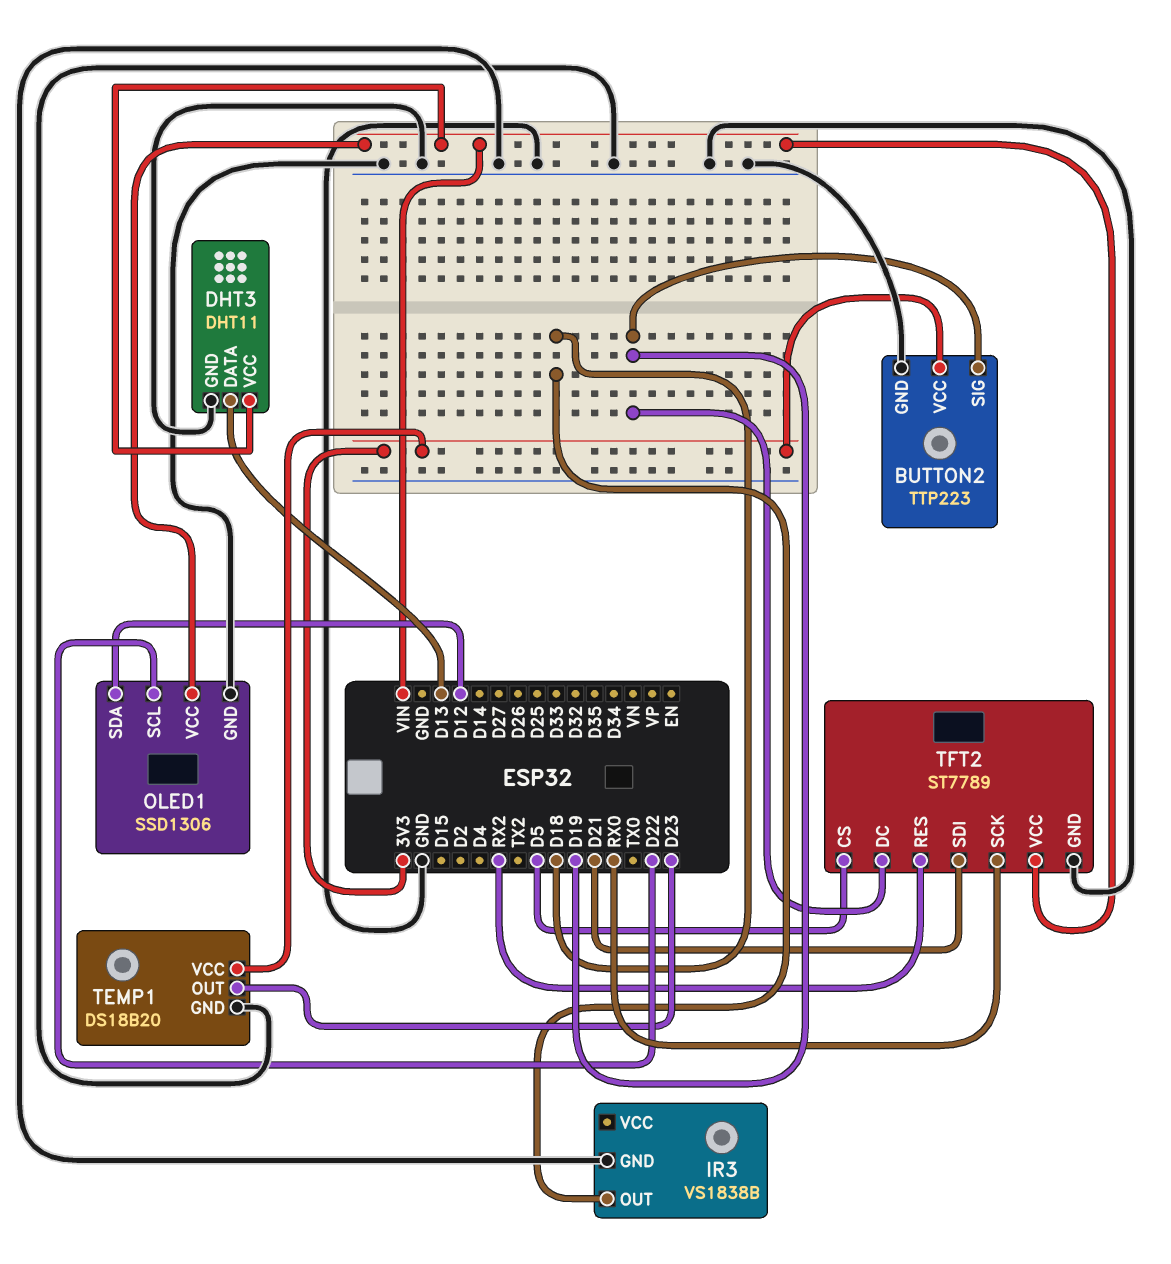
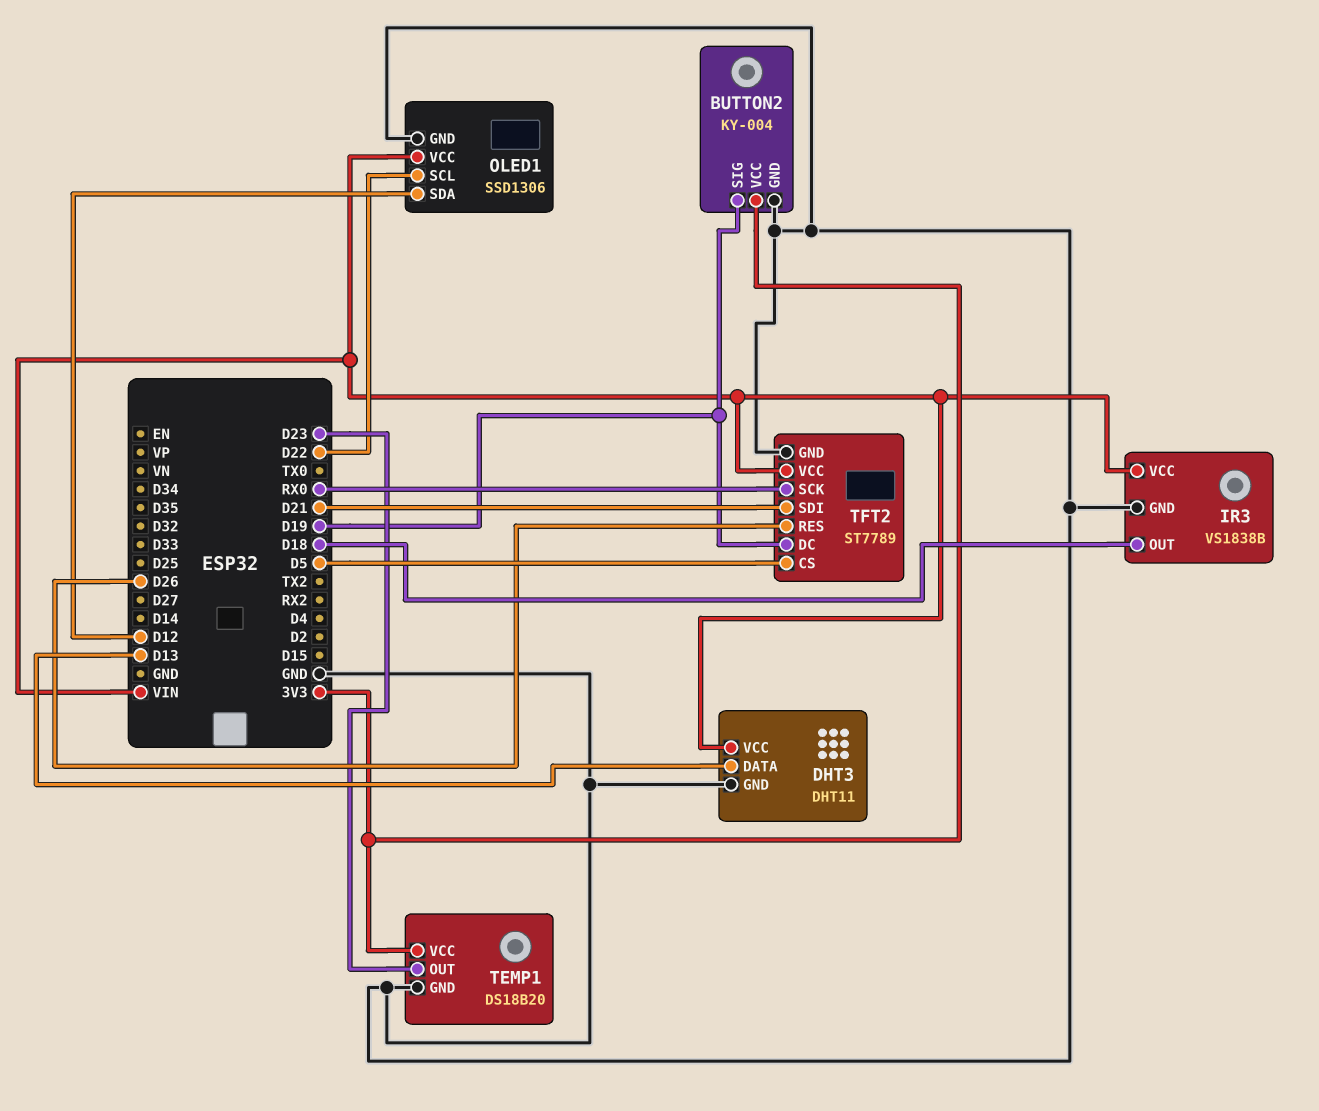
BUTTON2: TTP223 -> KY-004
IR3 pin VCC: none -> VIN
TFT2 pin RES: RX2 -> D26

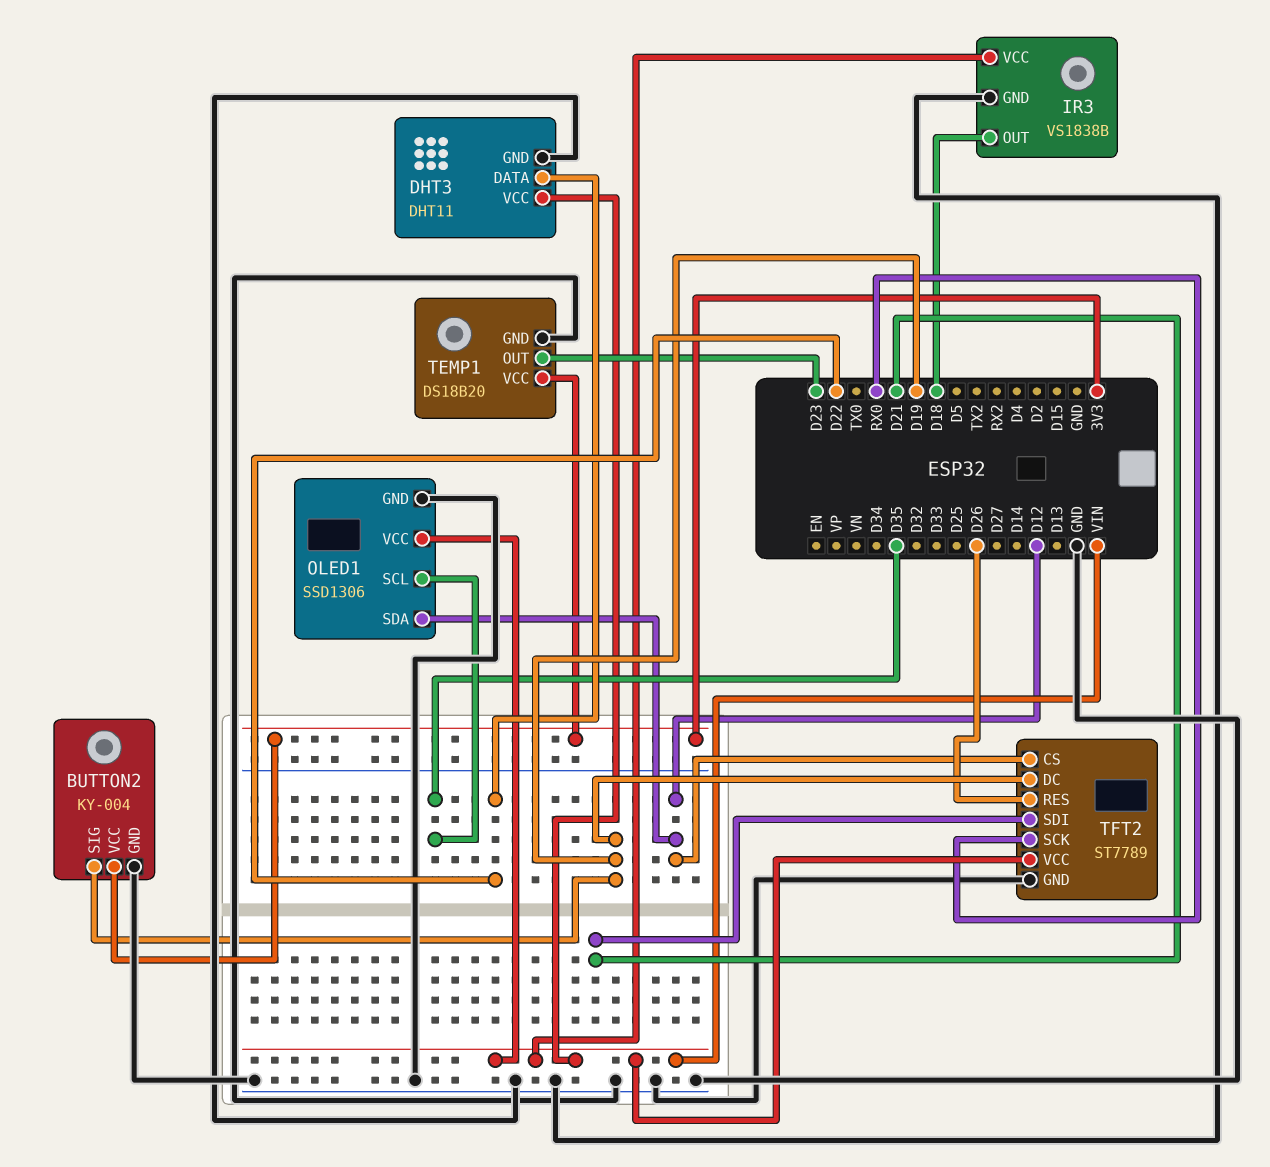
DHT3 pin DATA: D13 -> D22
OLED1 pin SCL: D22 -> D35
TFT2 pin CS: D5 -> D12

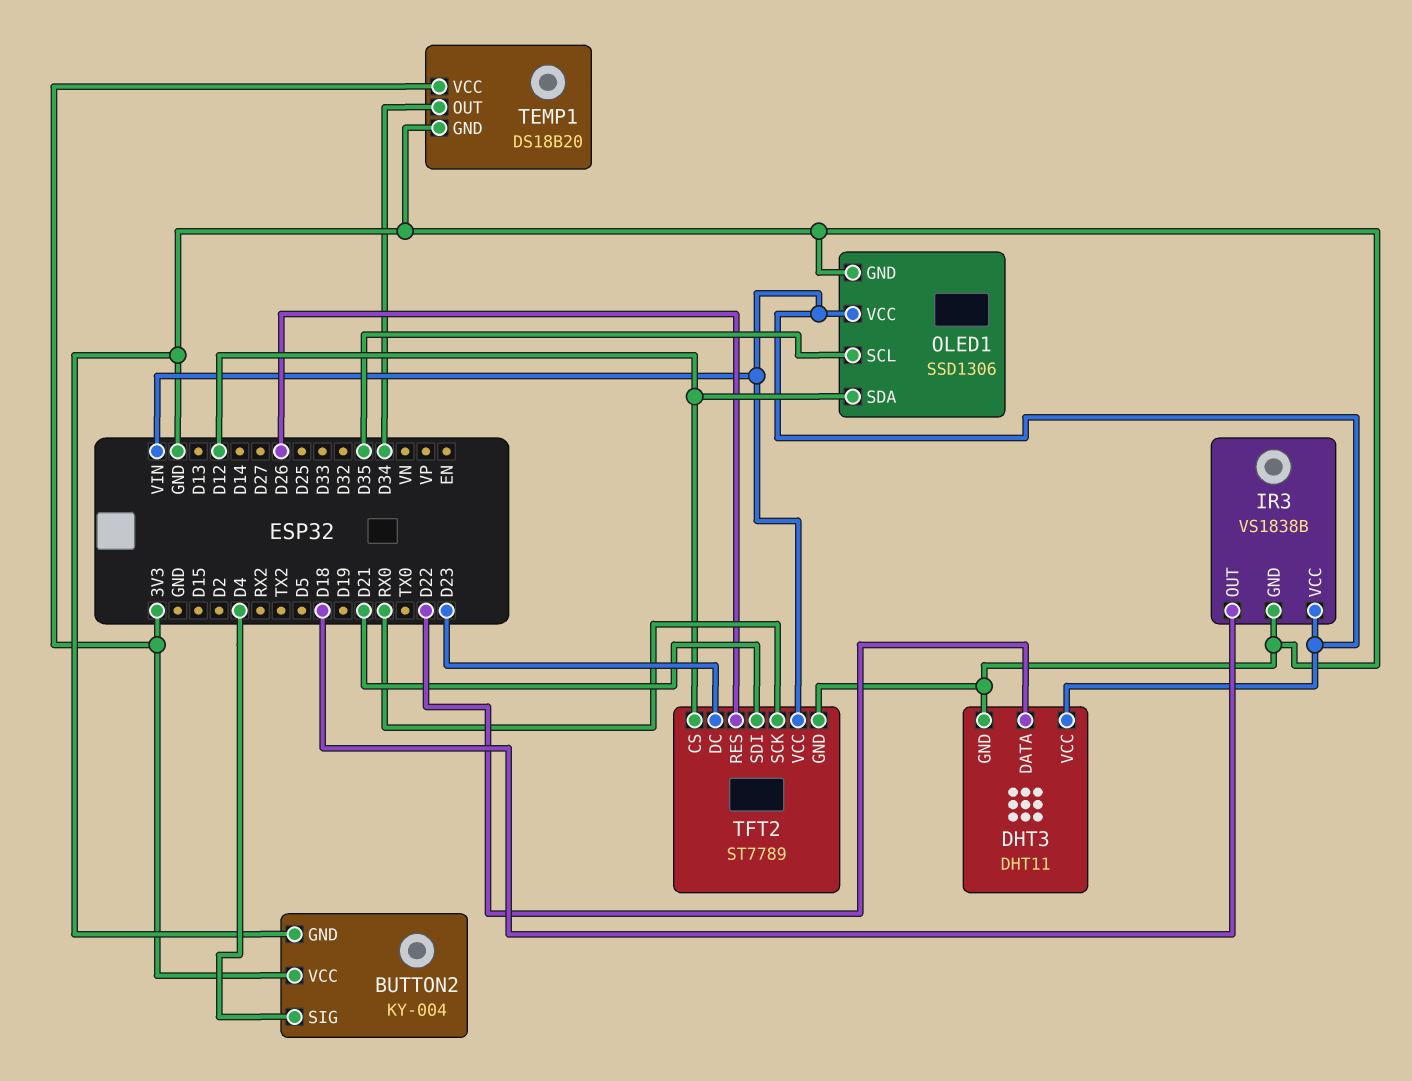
BUTTON2 pin SIG: D19 -> D4
TEMP1 pin OUT: D23 -> D34
TFT2 pin DC: D19 -> D23

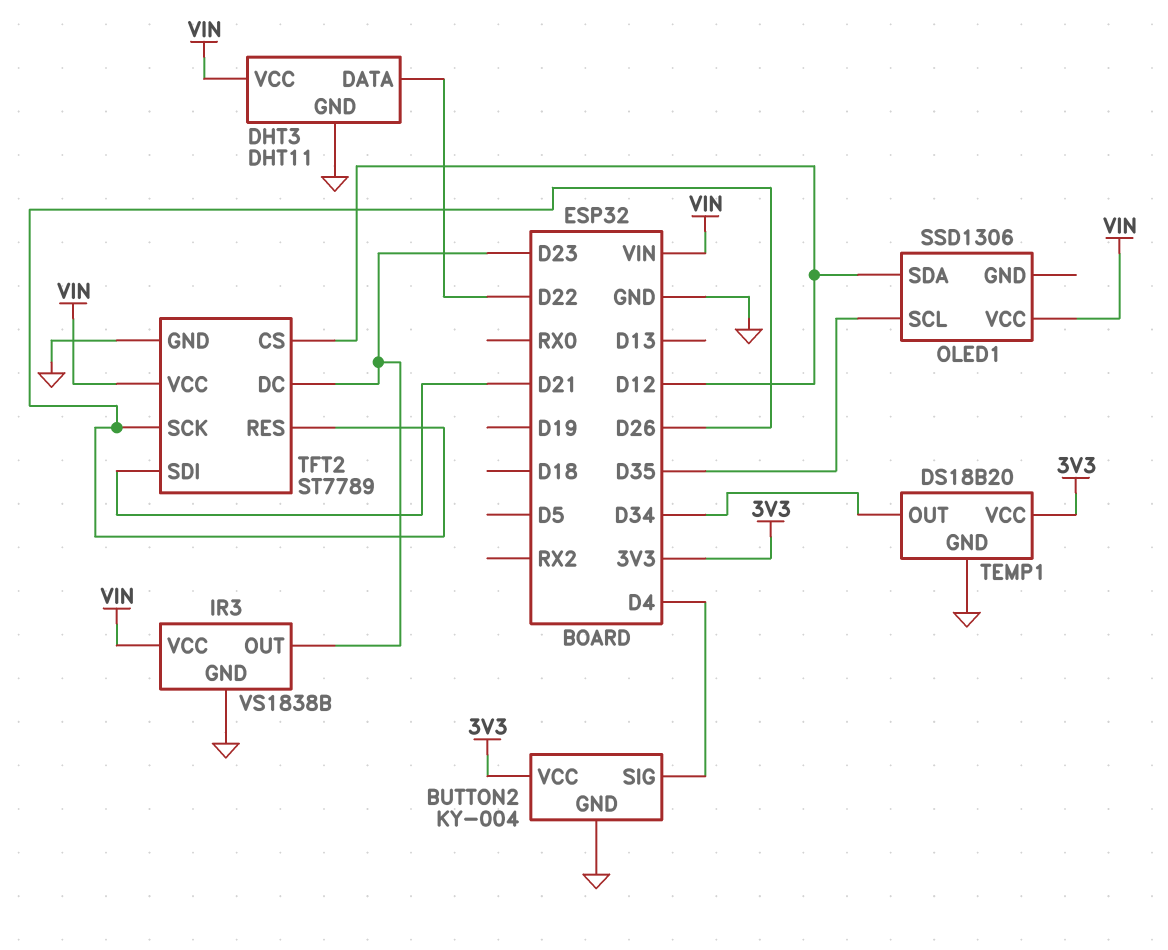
IR3 pin OUT: D18 -> D23
OLED1 pin GND: GND -> none
TFT2 pin SCK: RX0 -> D26

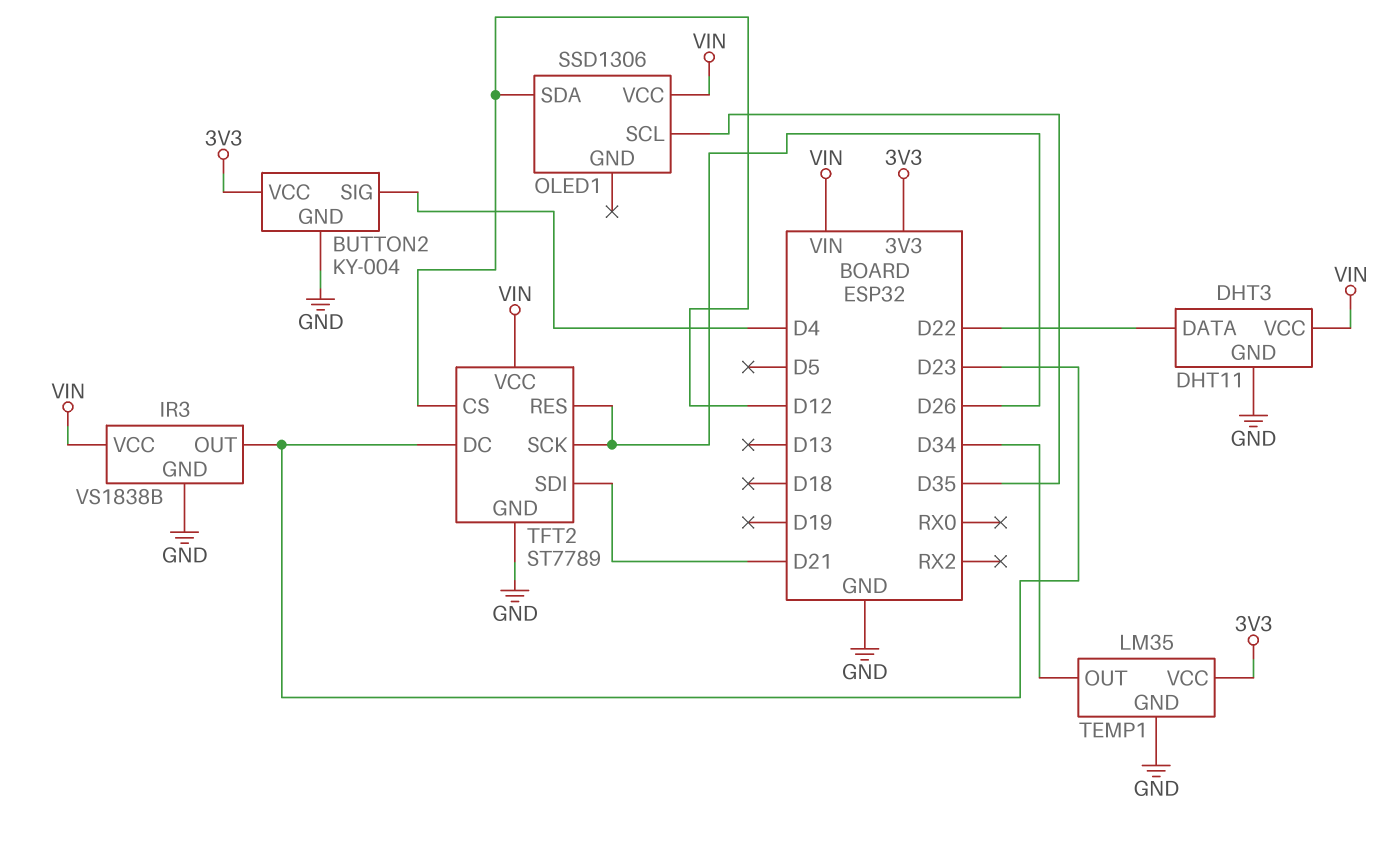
TEMP1: DS18B20 -> LM35

